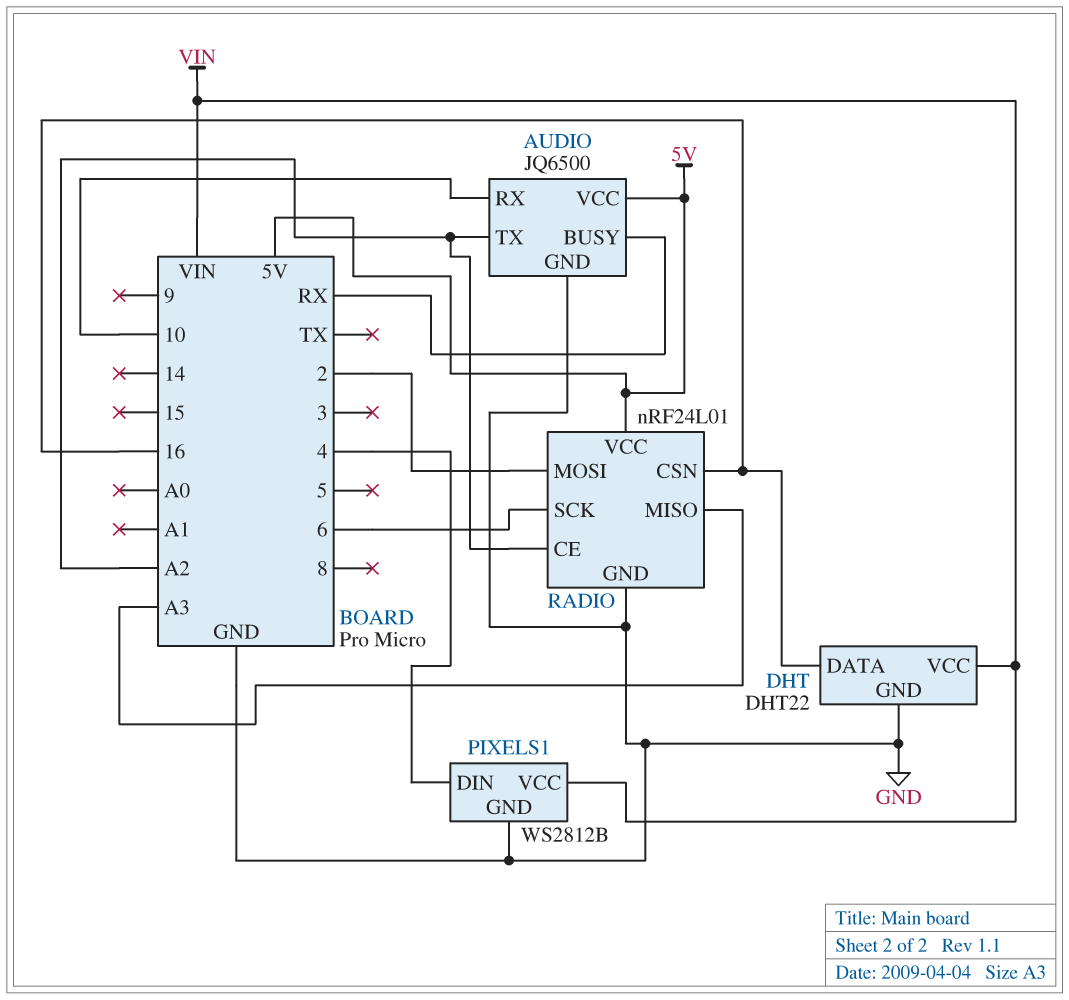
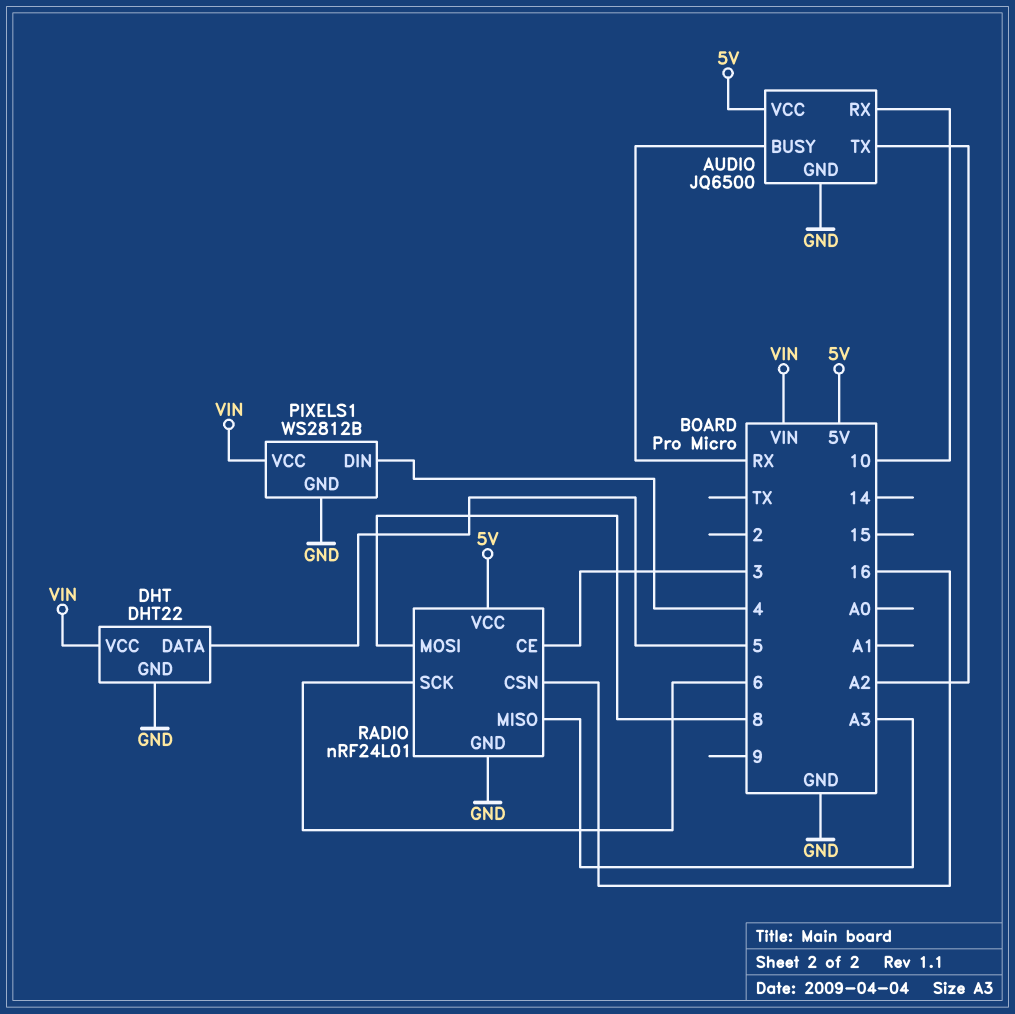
DHT pin DATA: 16 -> 5
RADIO pin CE: A2 -> 3
RADIO pin MOSI: 2 -> 8

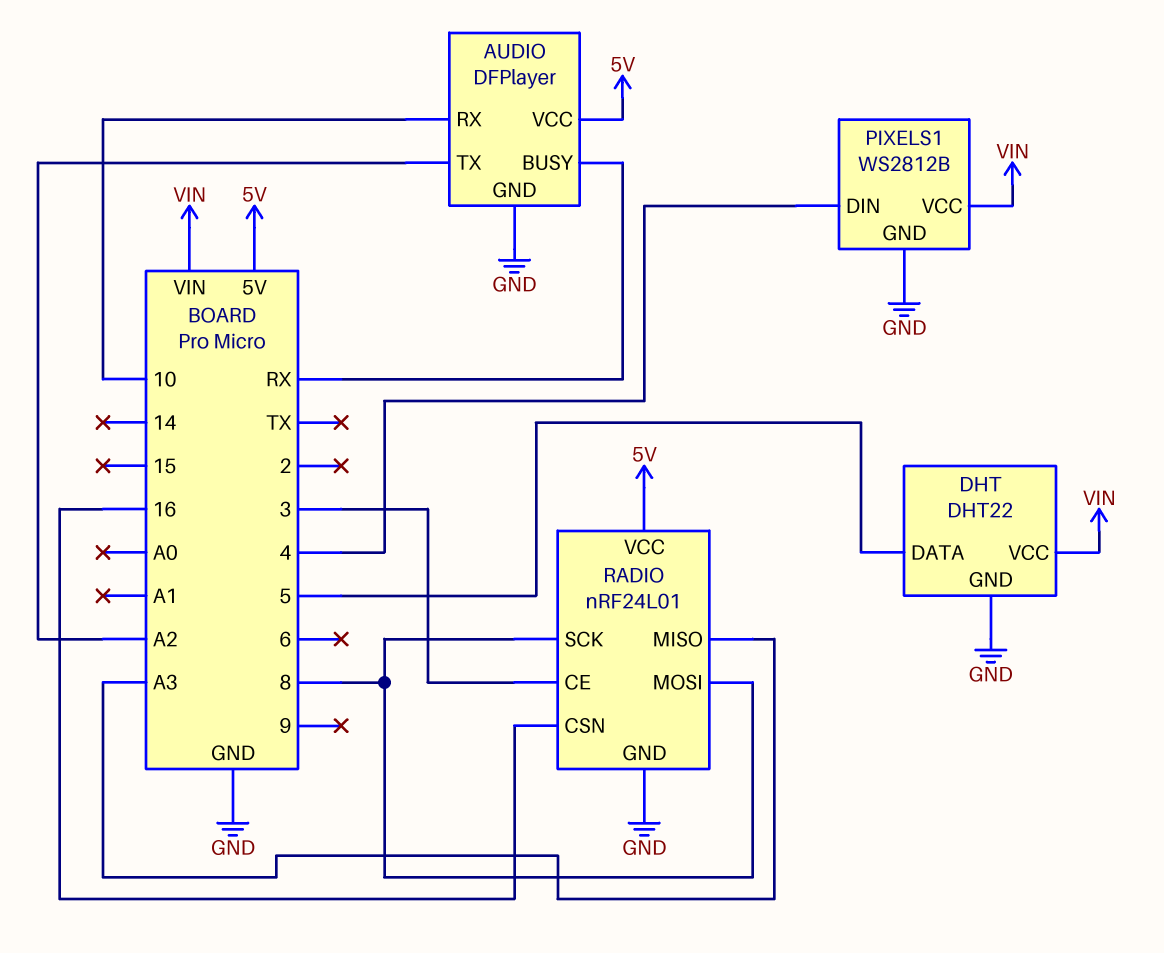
AUDIO: JQ6500 -> DFPlayer
RADIO pin SCK: 6 -> 8

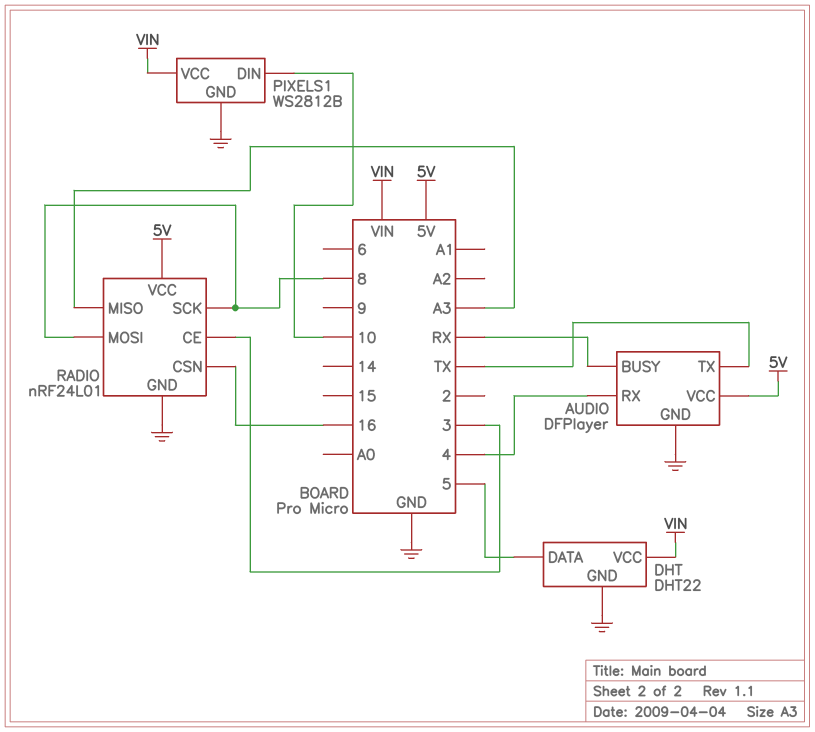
AUDIO pin RX: 10 -> 4
AUDIO pin TX: A2 -> TX
PIXELS1 pin DIN: 4 -> 10

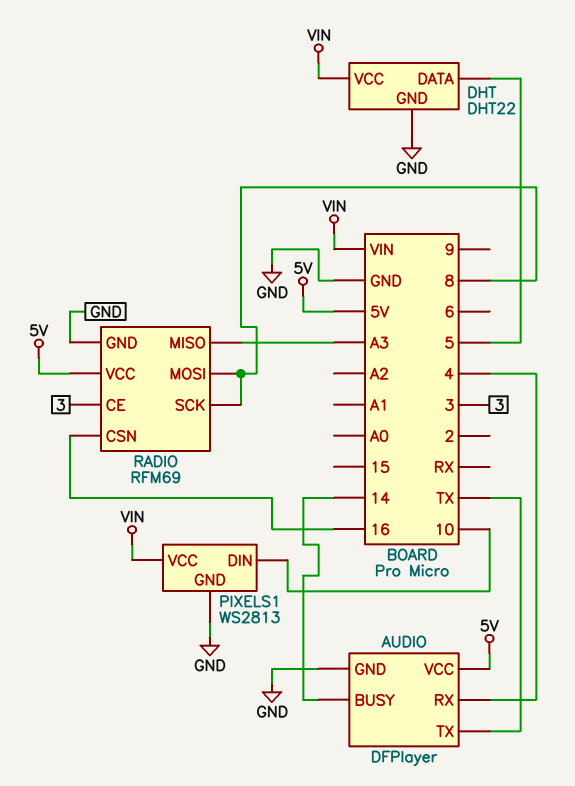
AUDIO pin BUSY: RX -> 14
PIXELS1: WS2812B -> WS2813
RADIO: nRF24L01 -> RFM69

